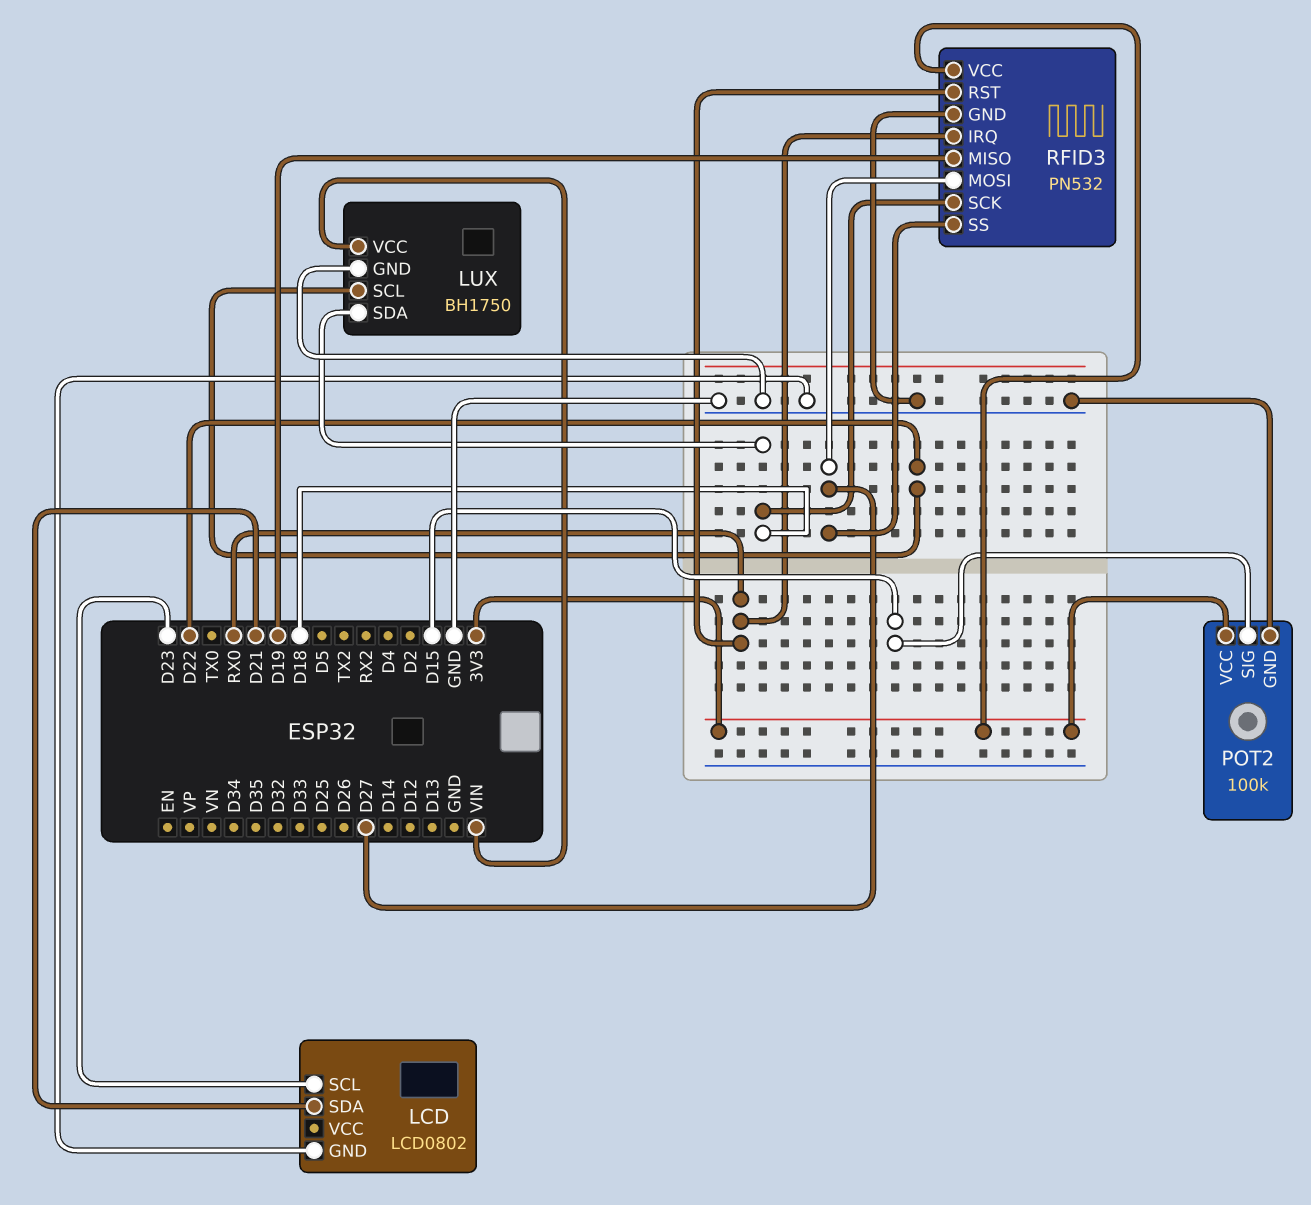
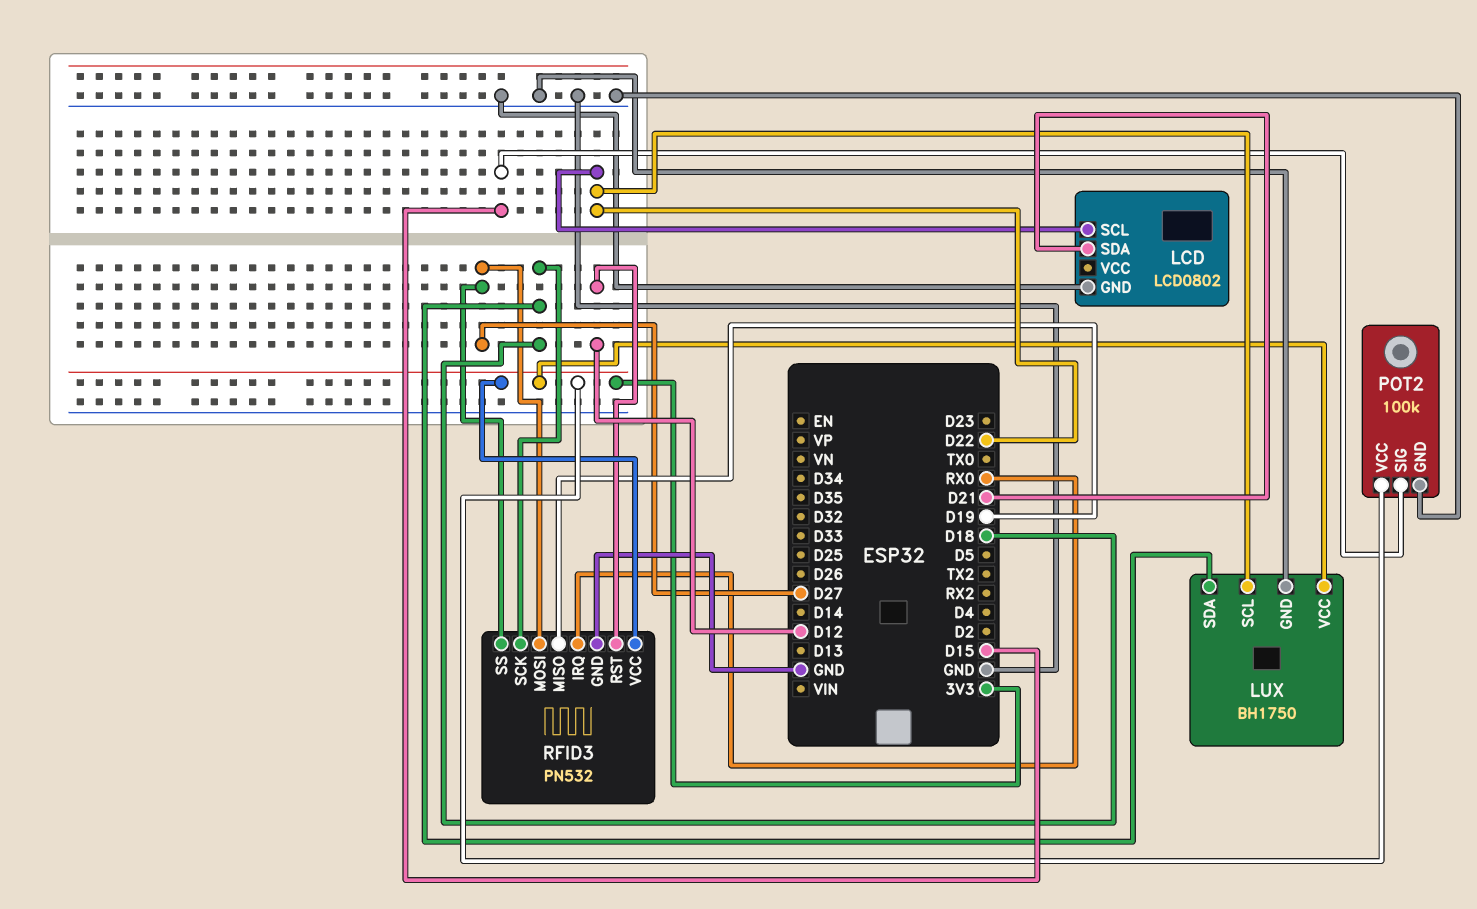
LCD pin SCL: D23 -> D22
LUX pin VCC: VIN -> 3V3
RFID3 pin RST: RX0 -> D12

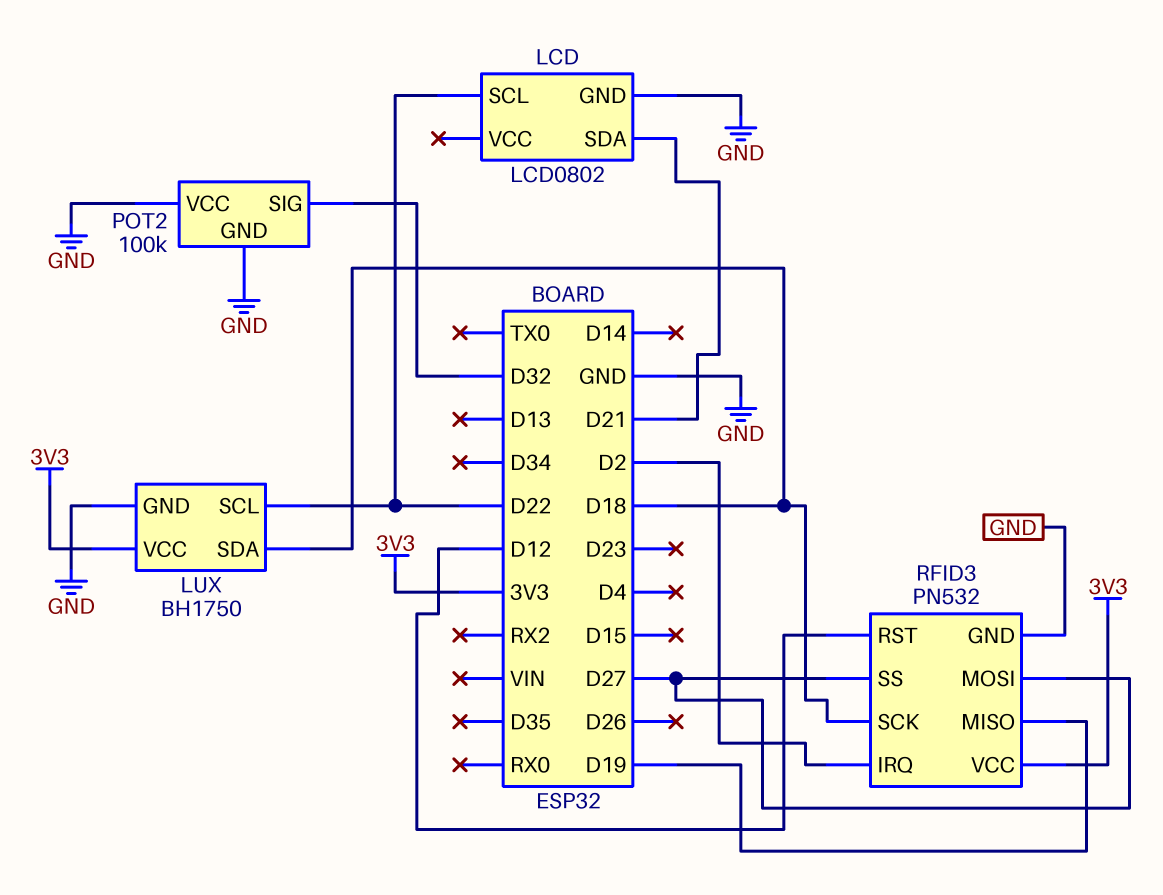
POT2 pin SIG: D15 -> D32
POT2 pin VCC: 3V3 -> GND
RFID3 pin IRQ: RX0 -> D2

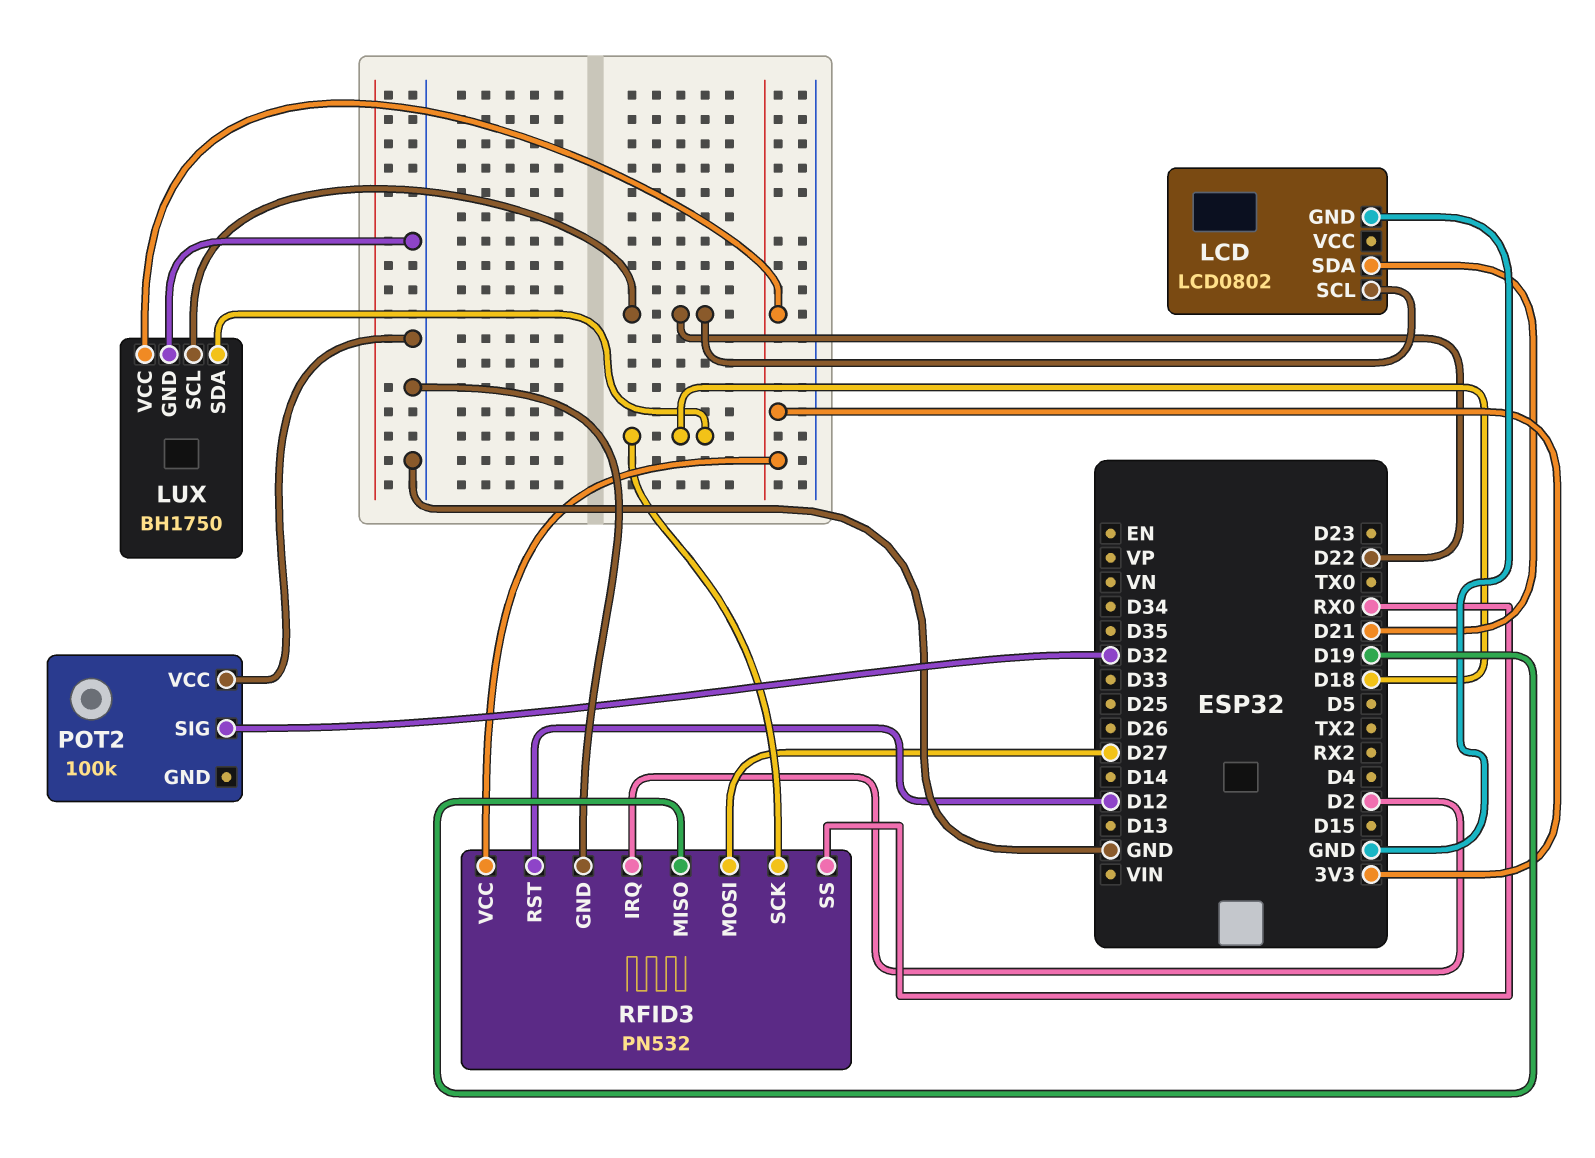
POT2 pin GND: GND -> none
RFID3 pin SS: D27 -> RX0

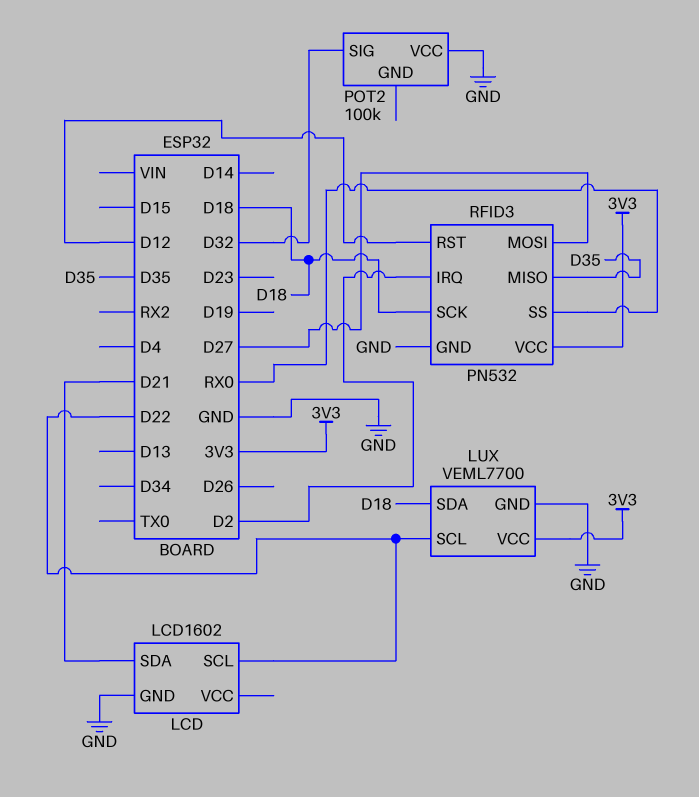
LCD: LCD0802 -> LCD1602
LUX: BH1750 -> VEML7700
RFID3 pin MISO: D19 -> D35

